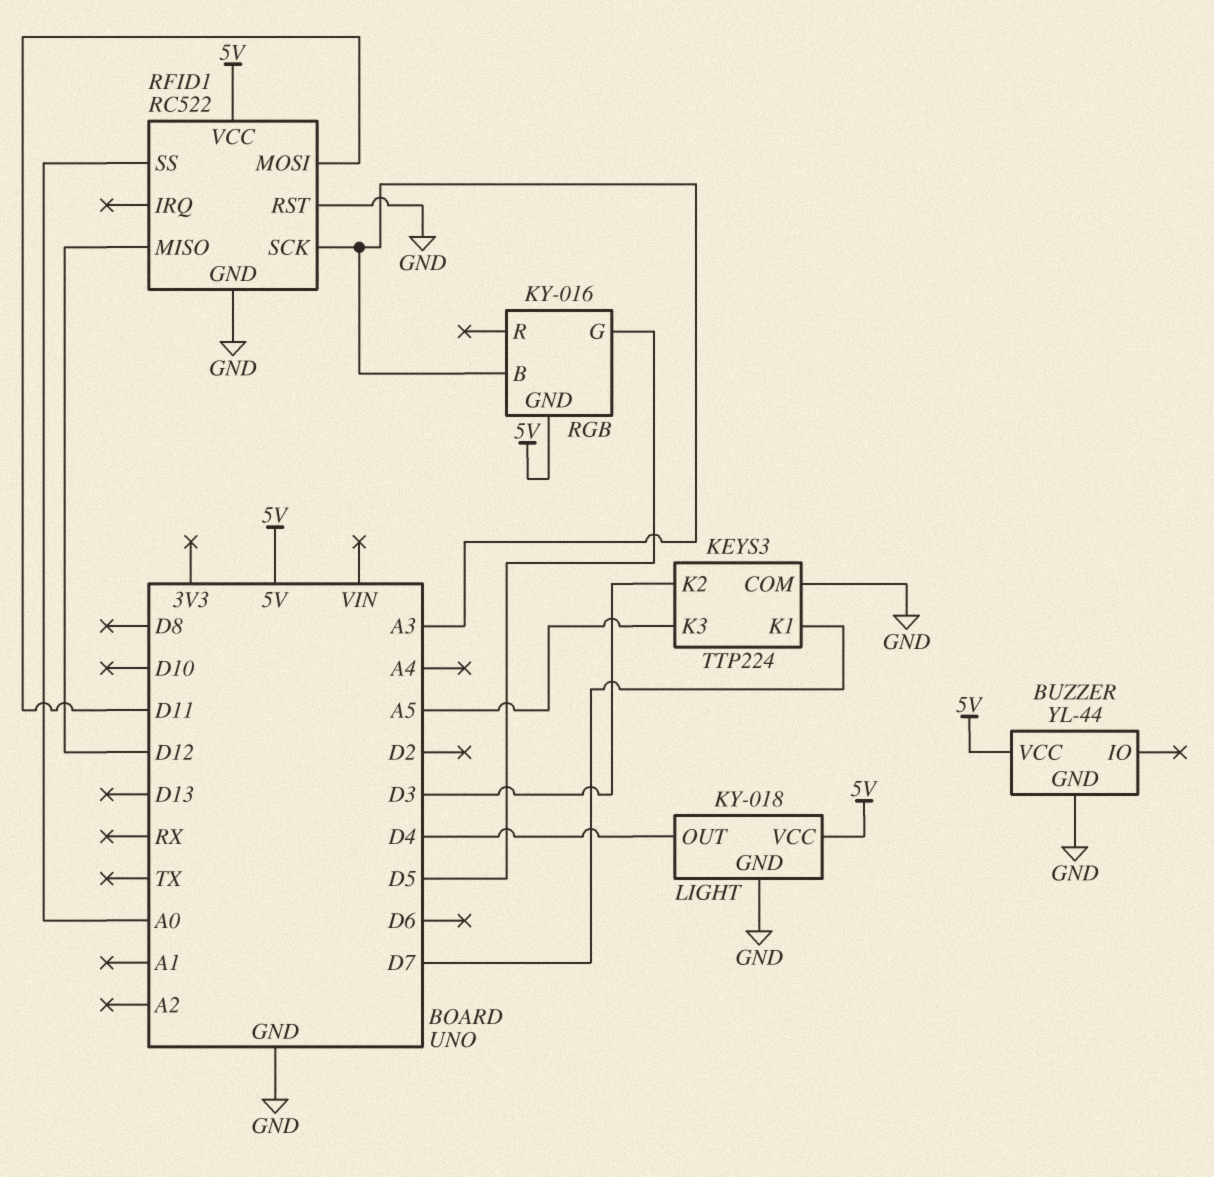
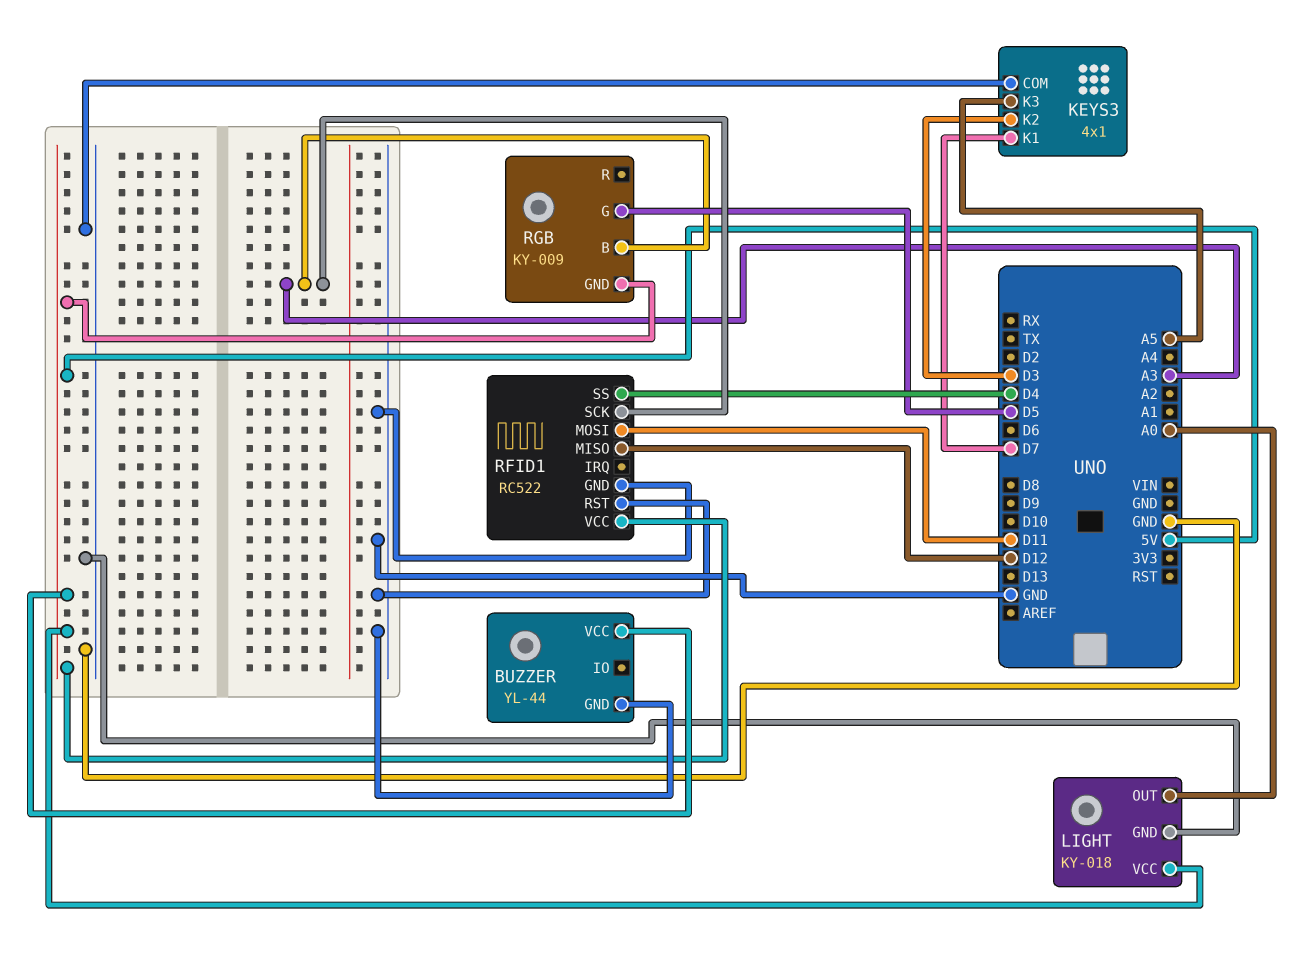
KEYS3: TTP224 -> 4x1
LIGHT pin OUT: D4 -> A0
RFID1 pin SS: A0 -> D4
RGB: KY-016 -> KY-009

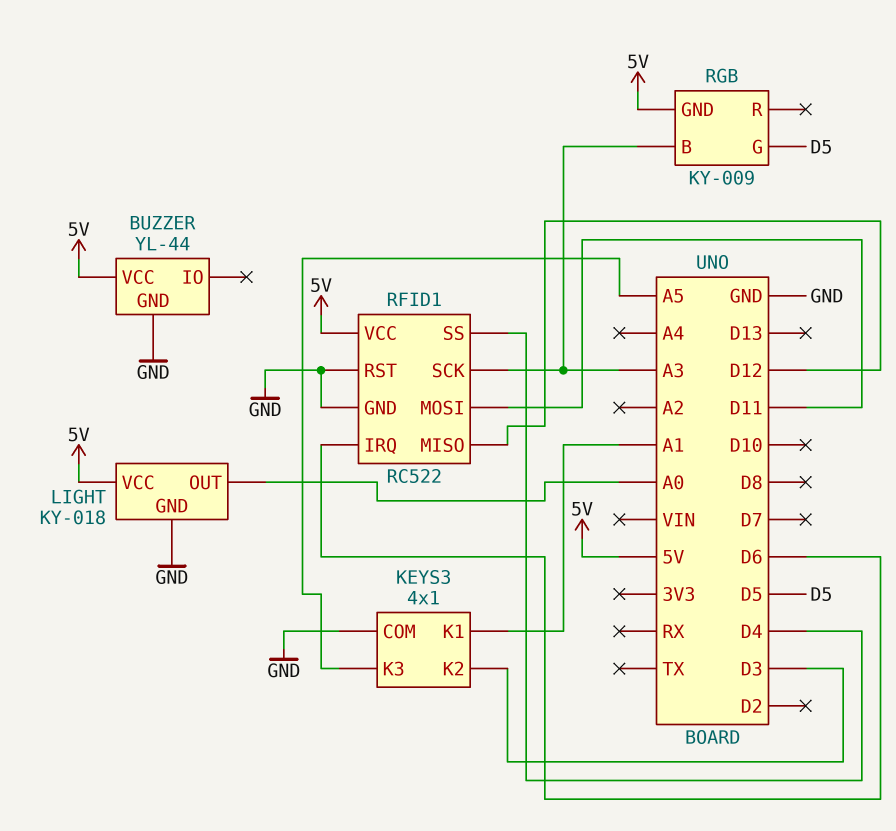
KEYS3 pin K1: D7 -> A1
RFID1 pin IRQ: none -> D6

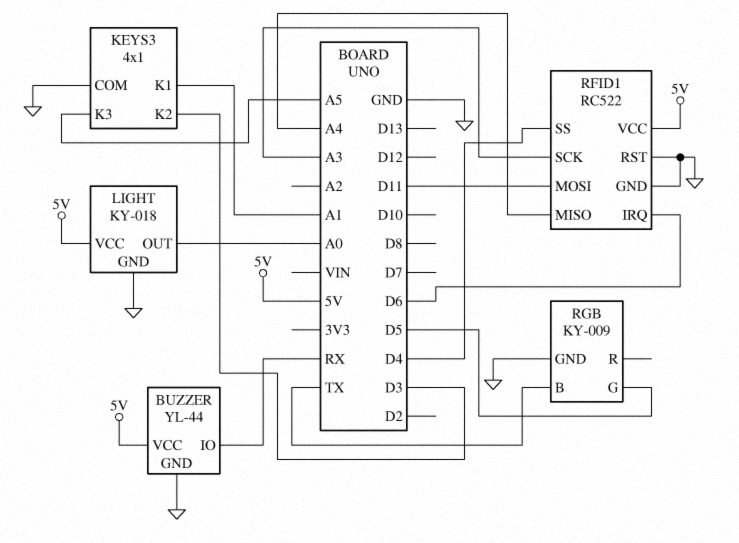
BUZZER pin IO: none -> RX
RFID1 pin MISO: D12 -> A4
RGB pin B: A3 -> TX
RGB pin GND: 5V -> GND

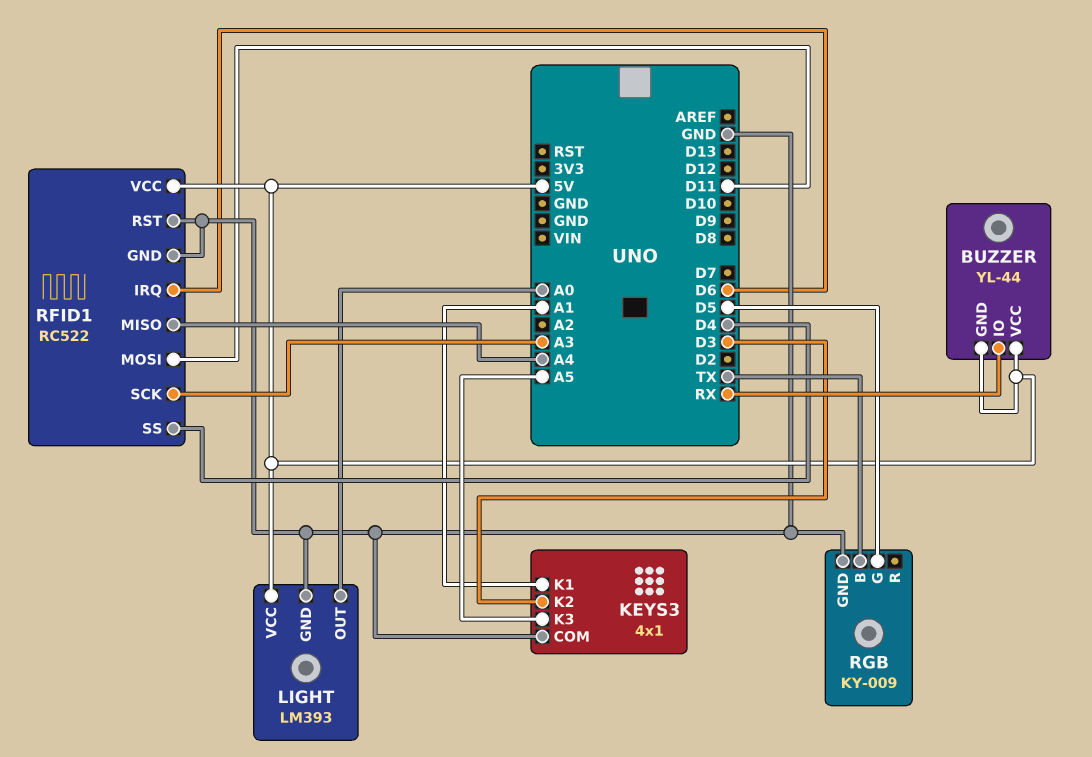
BUZZER pin GND: GND -> 5V
LIGHT: KY-018 -> LM393

